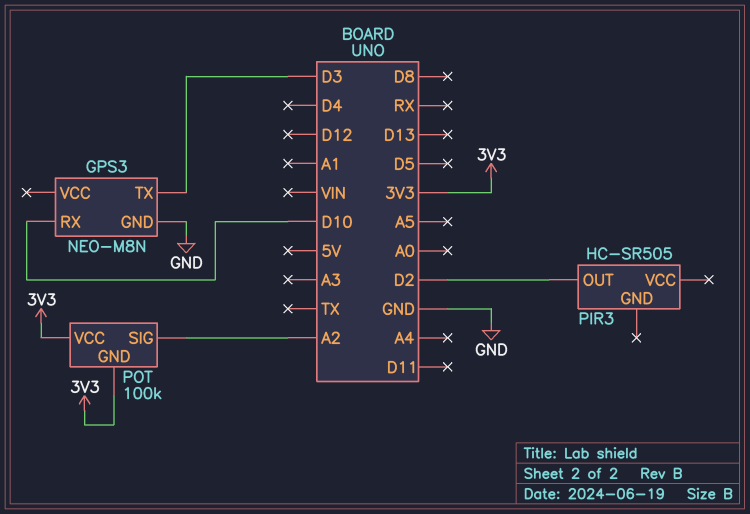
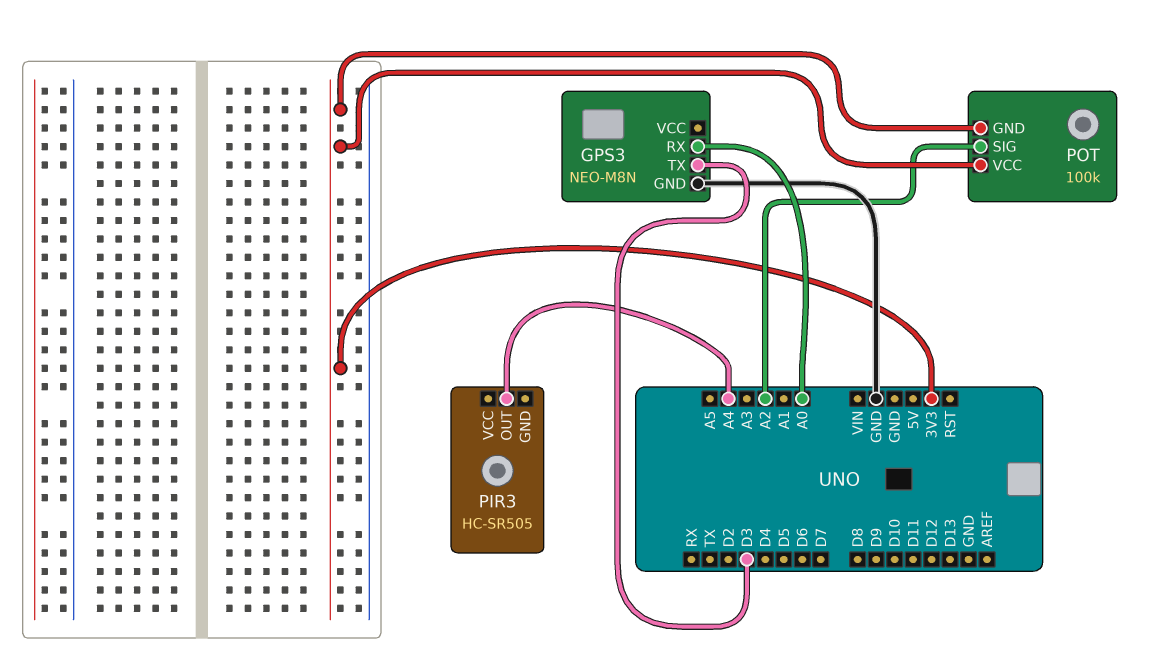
GPS3 pin RX: D10 -> A0
PIR3 pin OUT: D2 -> A4

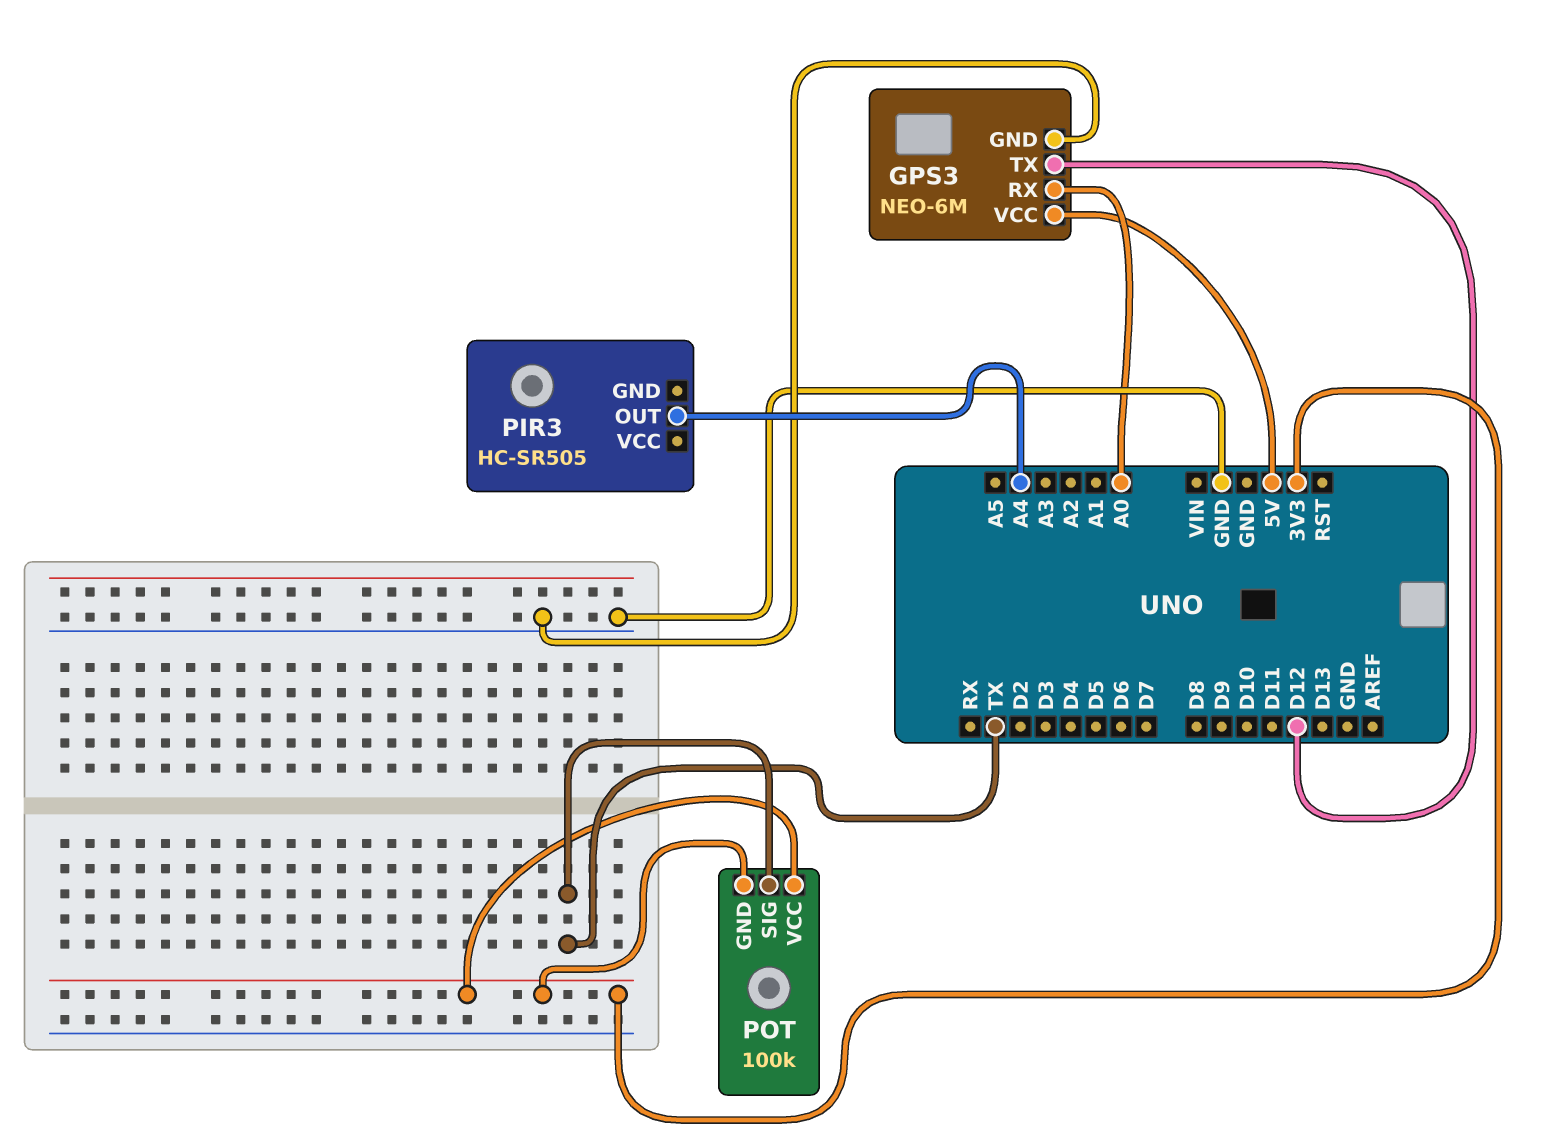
GPS3: NEO-M8N -> NEO-6M
GPS3 pin TX: D3 -> D12
GPS3 pin VCC: none -> 5V
POT pin SIG: A2 -> TX

